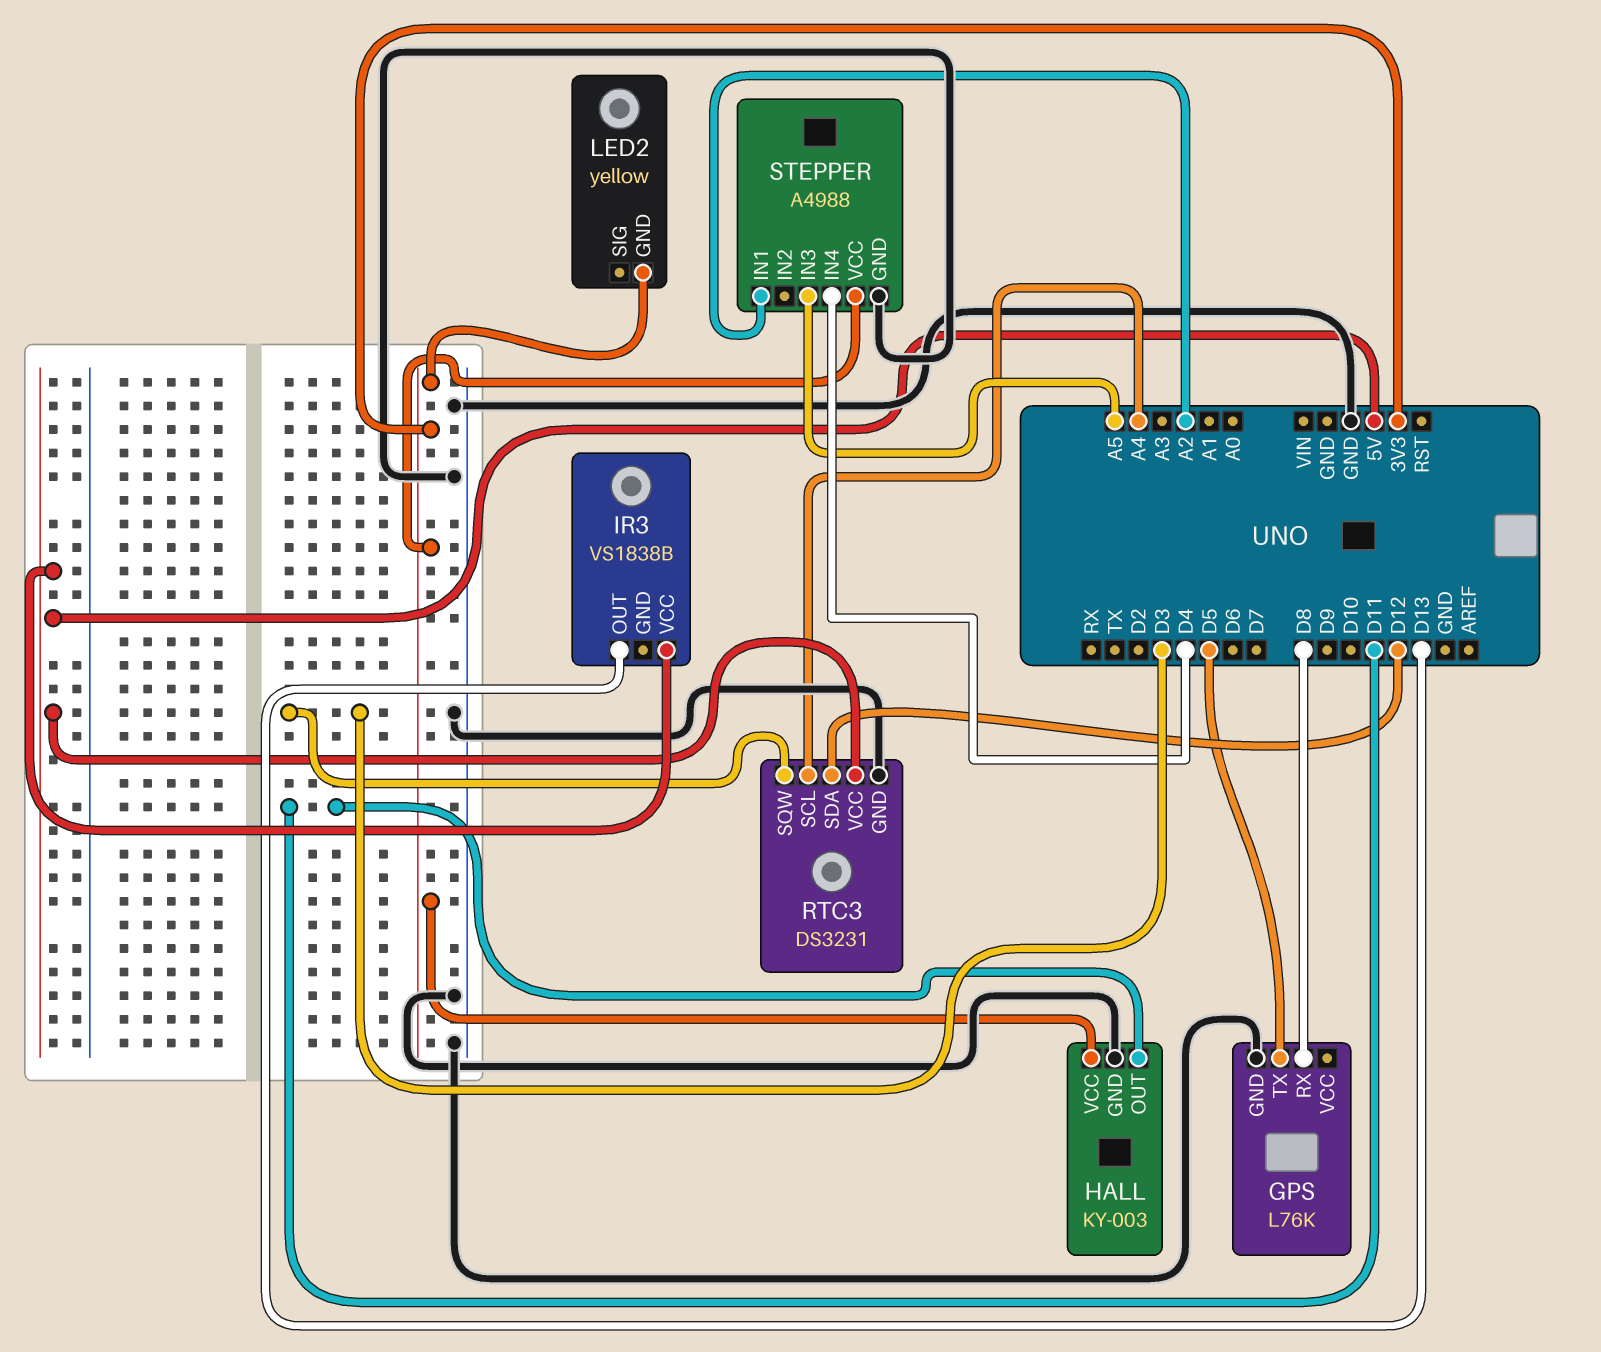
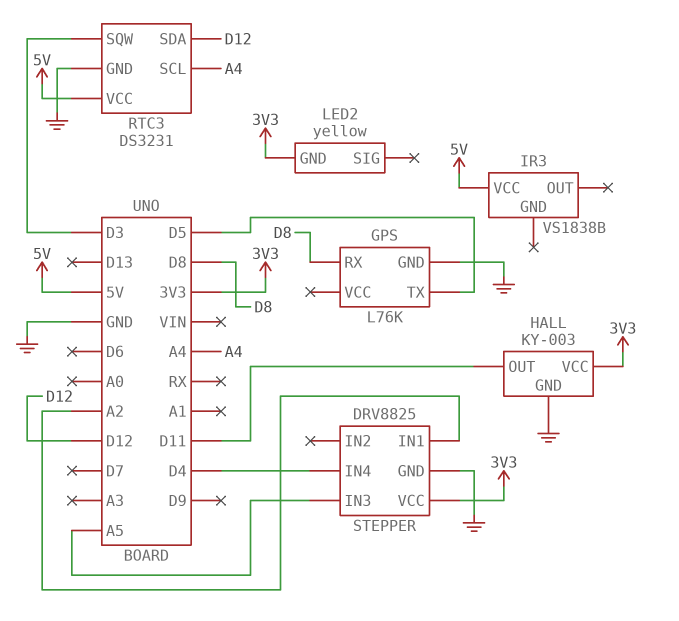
IR3 pin OUT: D13 -> none
STEPPER: A4988 -> DRV8825

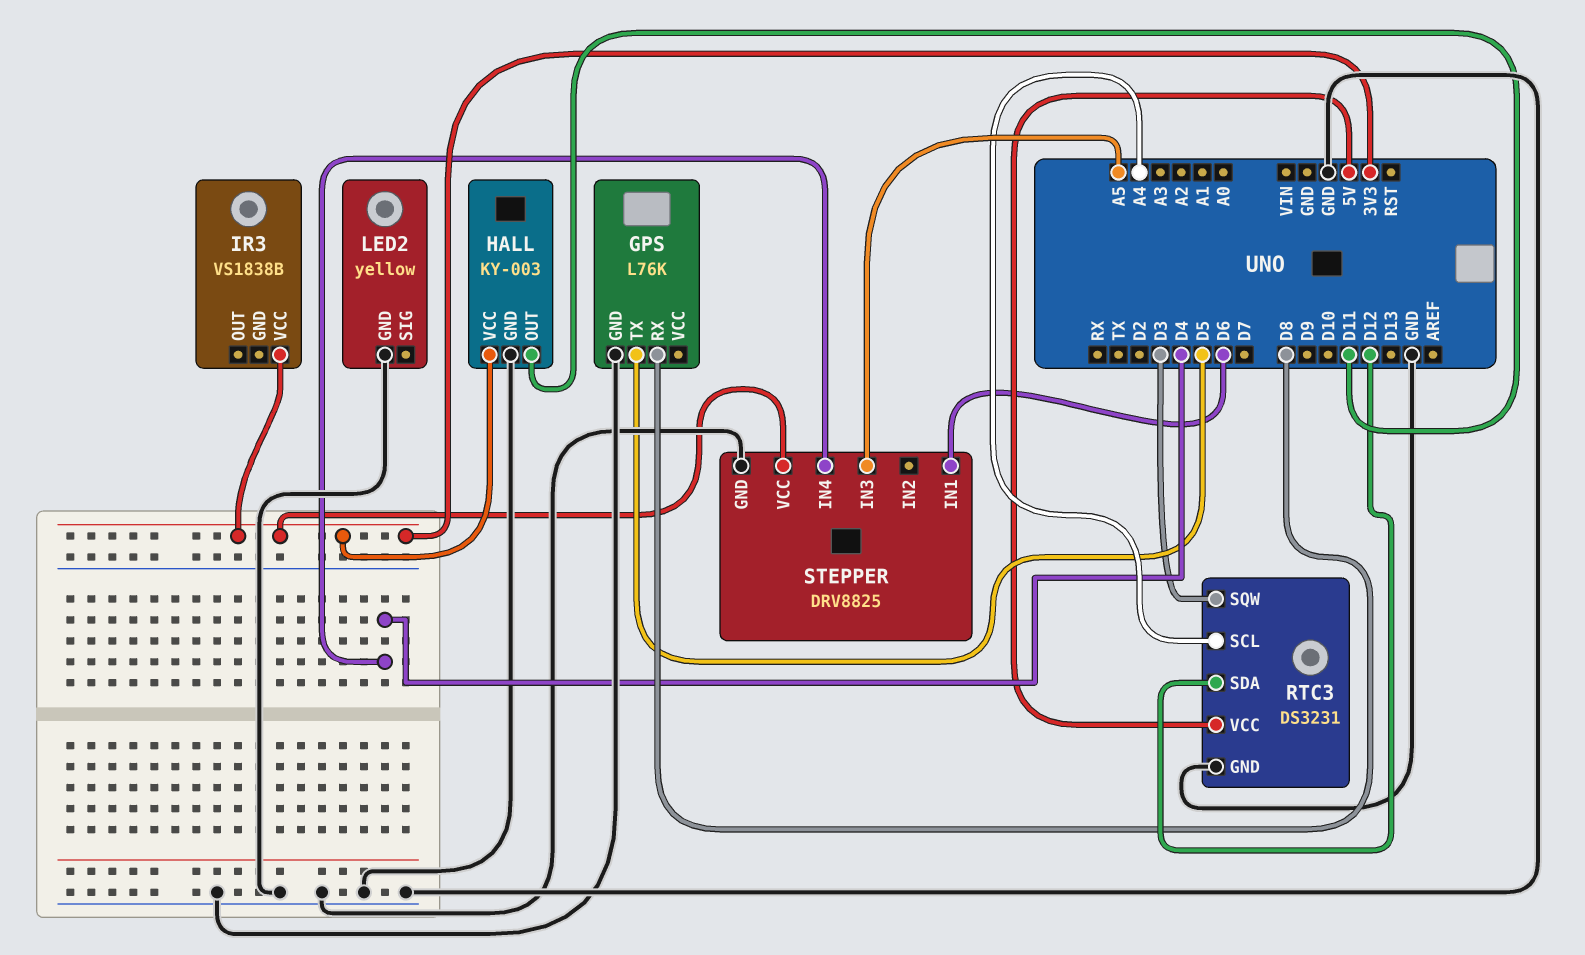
IR3 pin VCC: 5V -> 3V3
LED2 pin GND: 3V3 -> GND
STEPPER pin IN1: A2 -> D6

